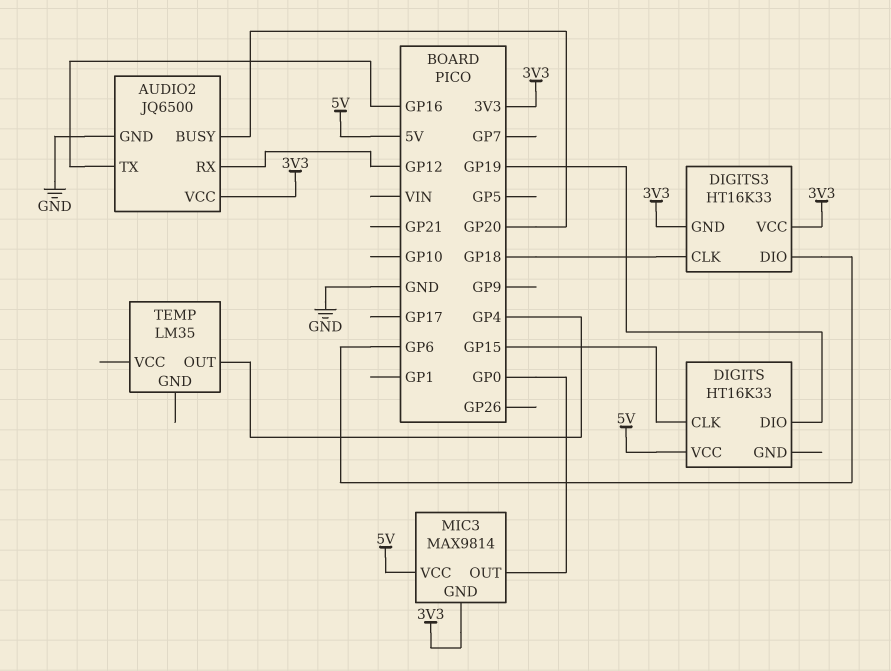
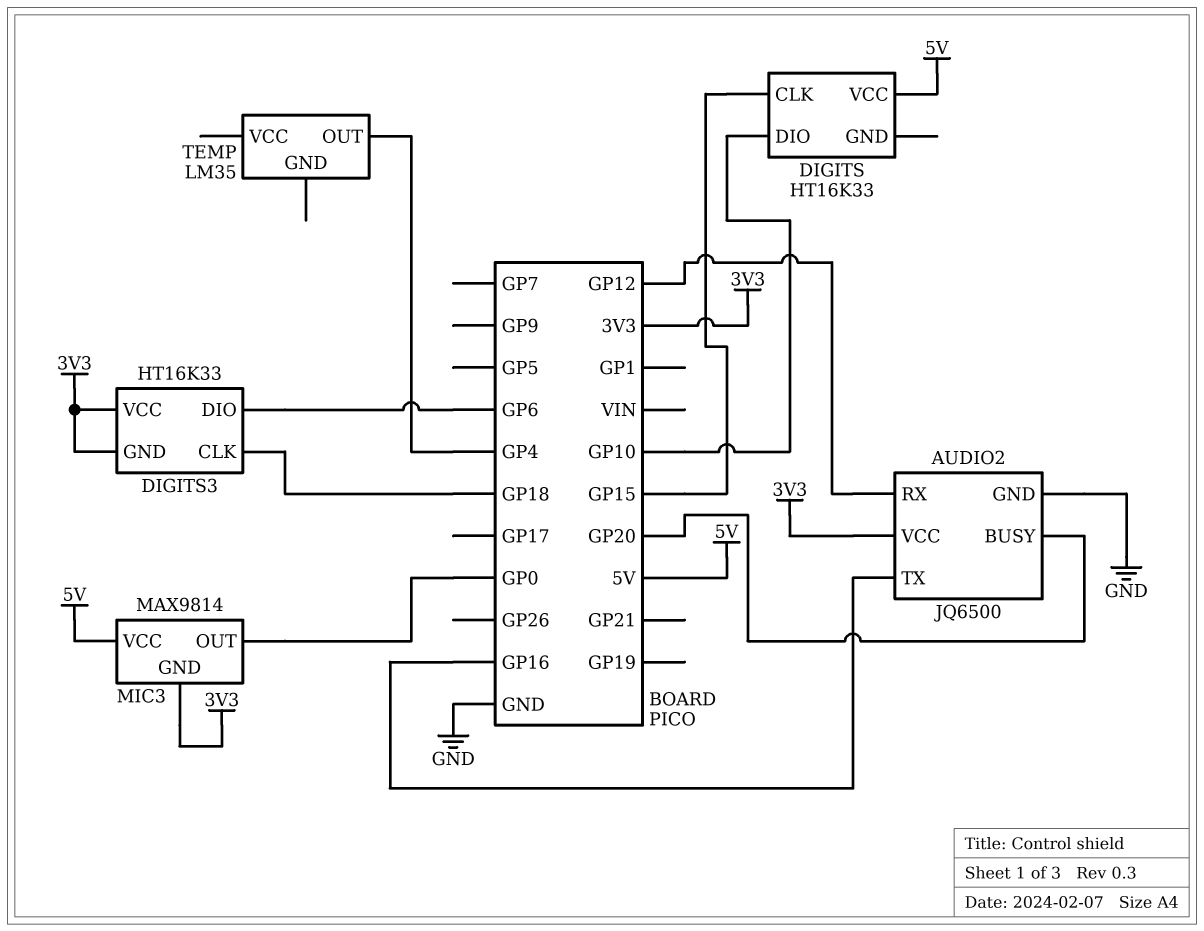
DIGITS pin DIO: GP19 -> GP10

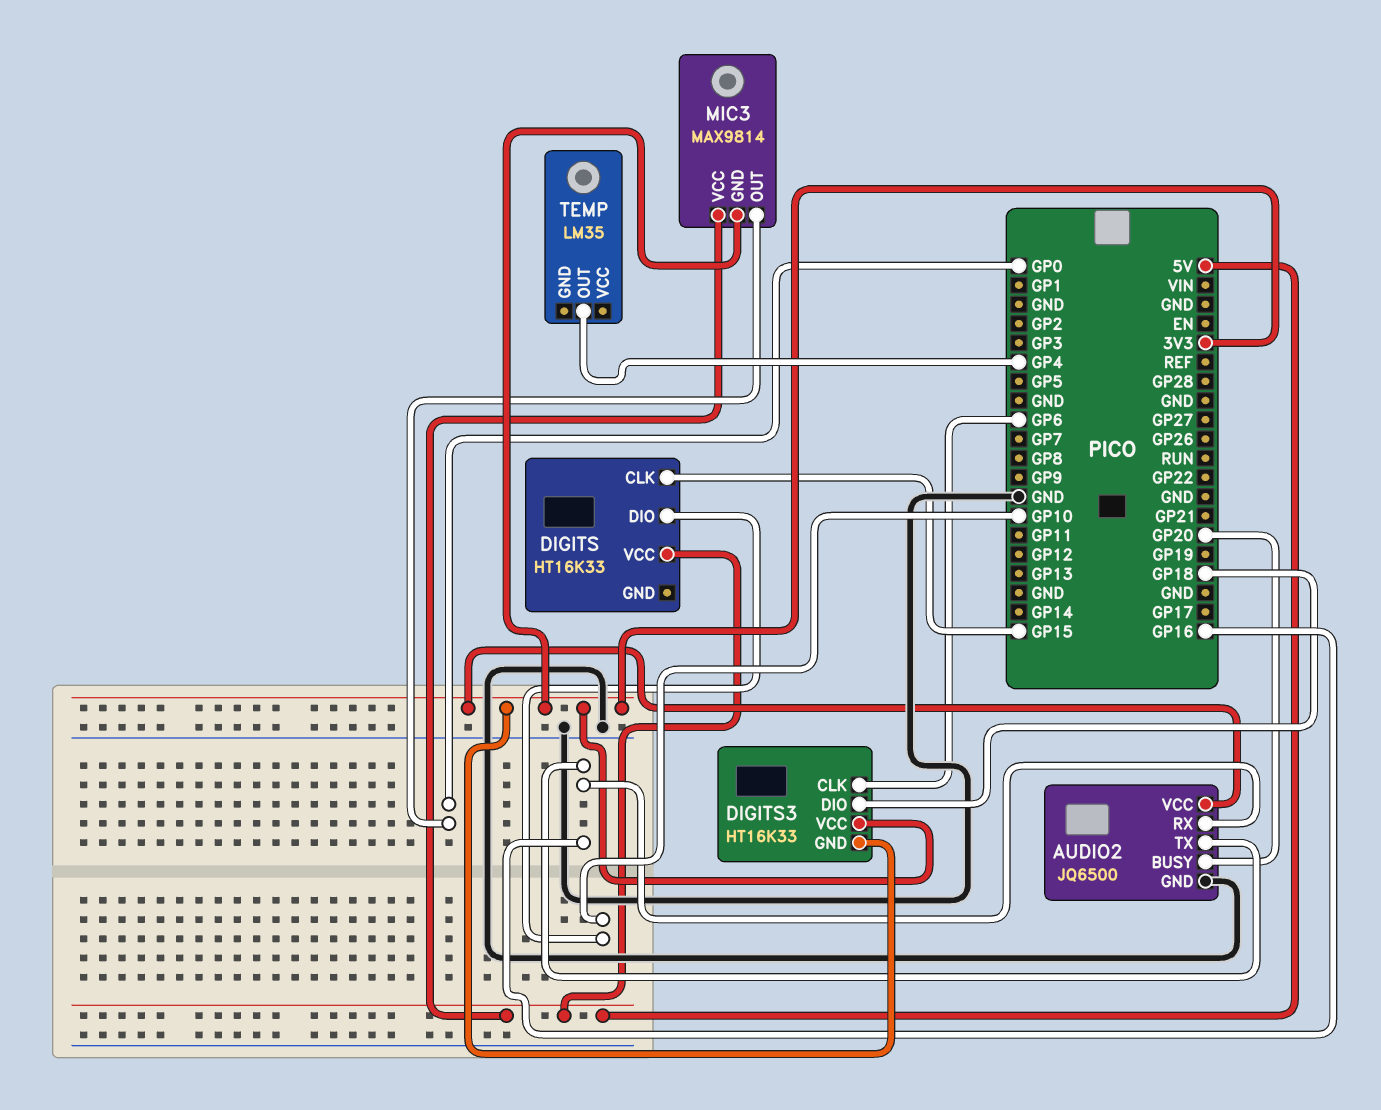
AUDIO2 pin RX: GP12 -> GP16
DIGITS3 pin CLK: GP18 -> GP6
DIGITS3 pin DIO: GP6 -> GP18

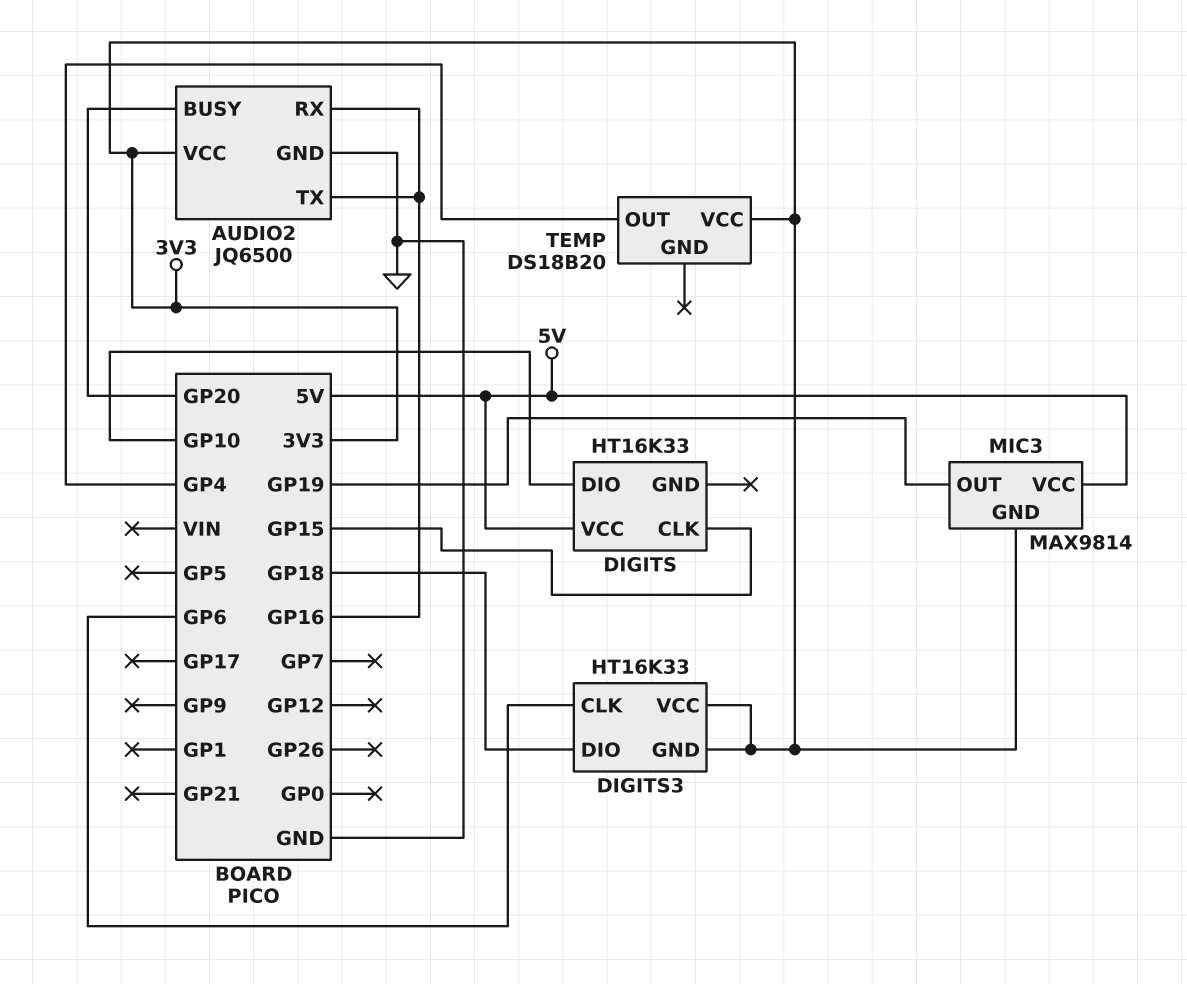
MIC3 pin OUT: GP0 -> GP19
TEMP: LM35 -> DS18B20
TEMP pin VCC: none -> 3V3

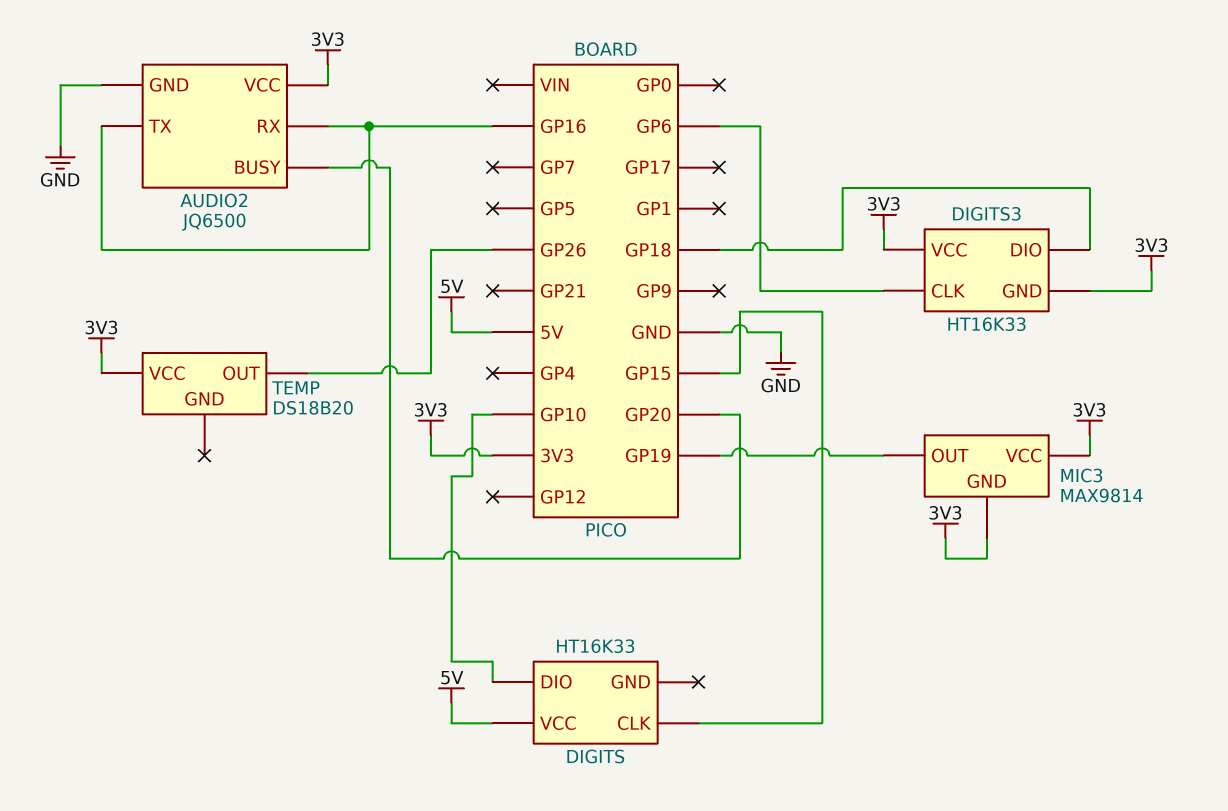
MIC3 pin VCC: 5V -> 3V3
TEMP pin OUT: GP4 -> GP26

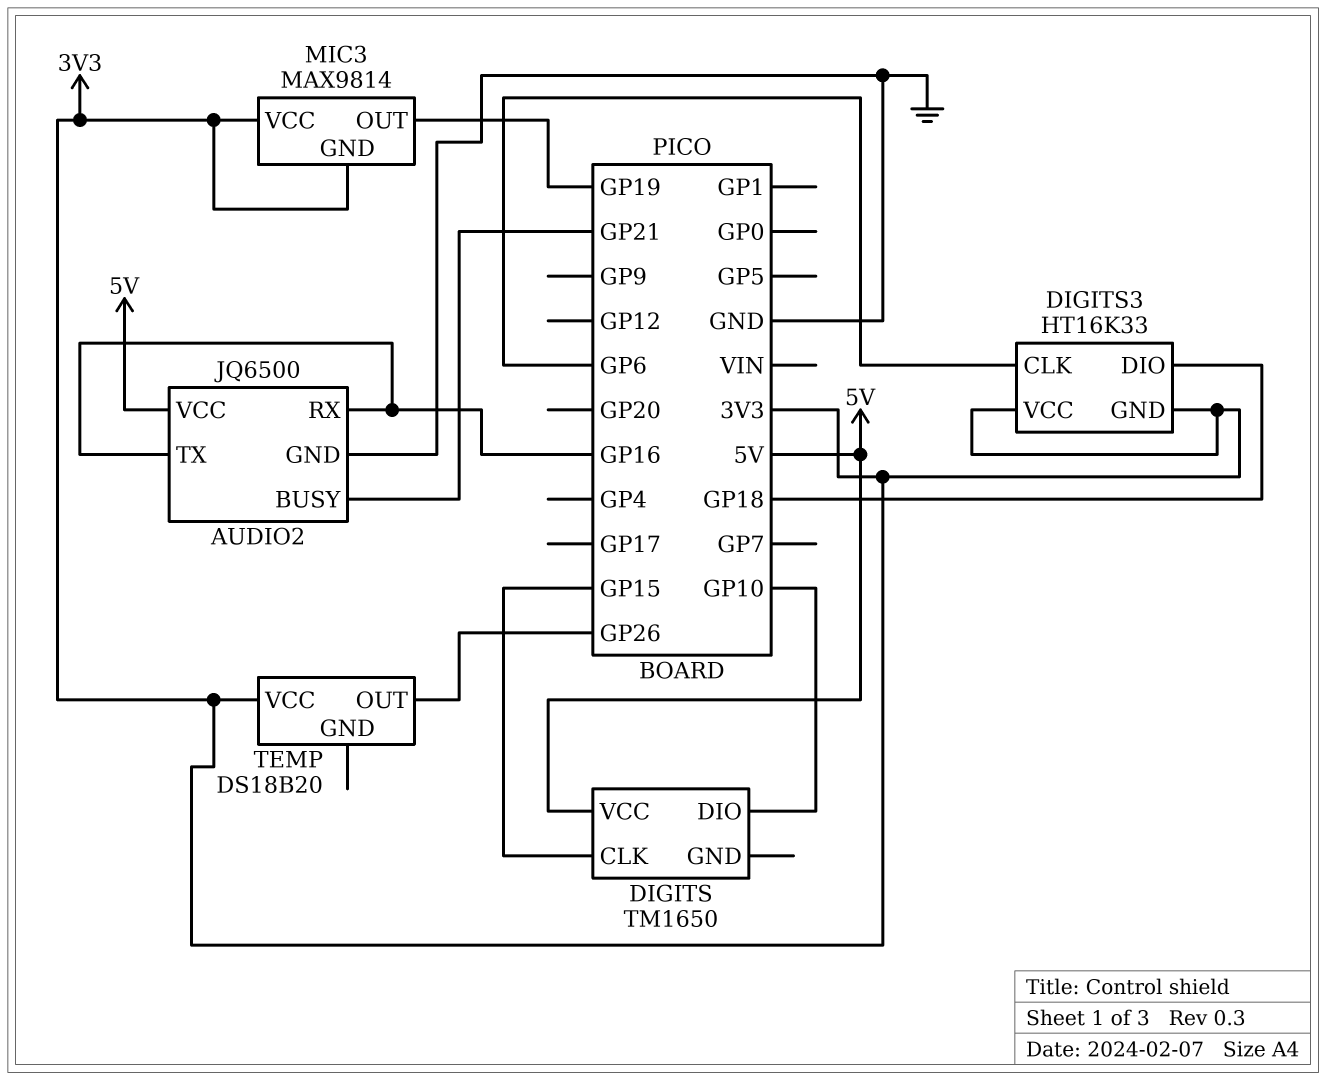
AUDIO2 pin BUSY: GP20 -> GP21
AUDIO2 pin VCC: 3V3 -> 5V
DIGITS: HT16K33 -> TM1650

